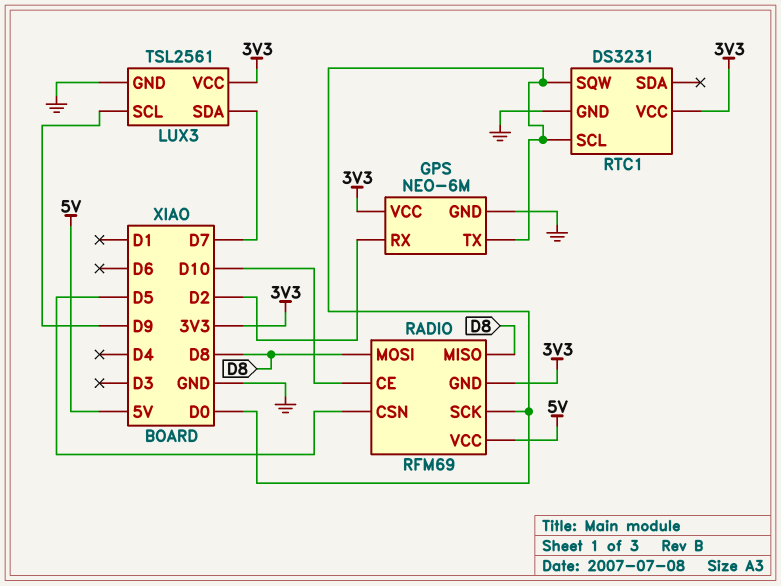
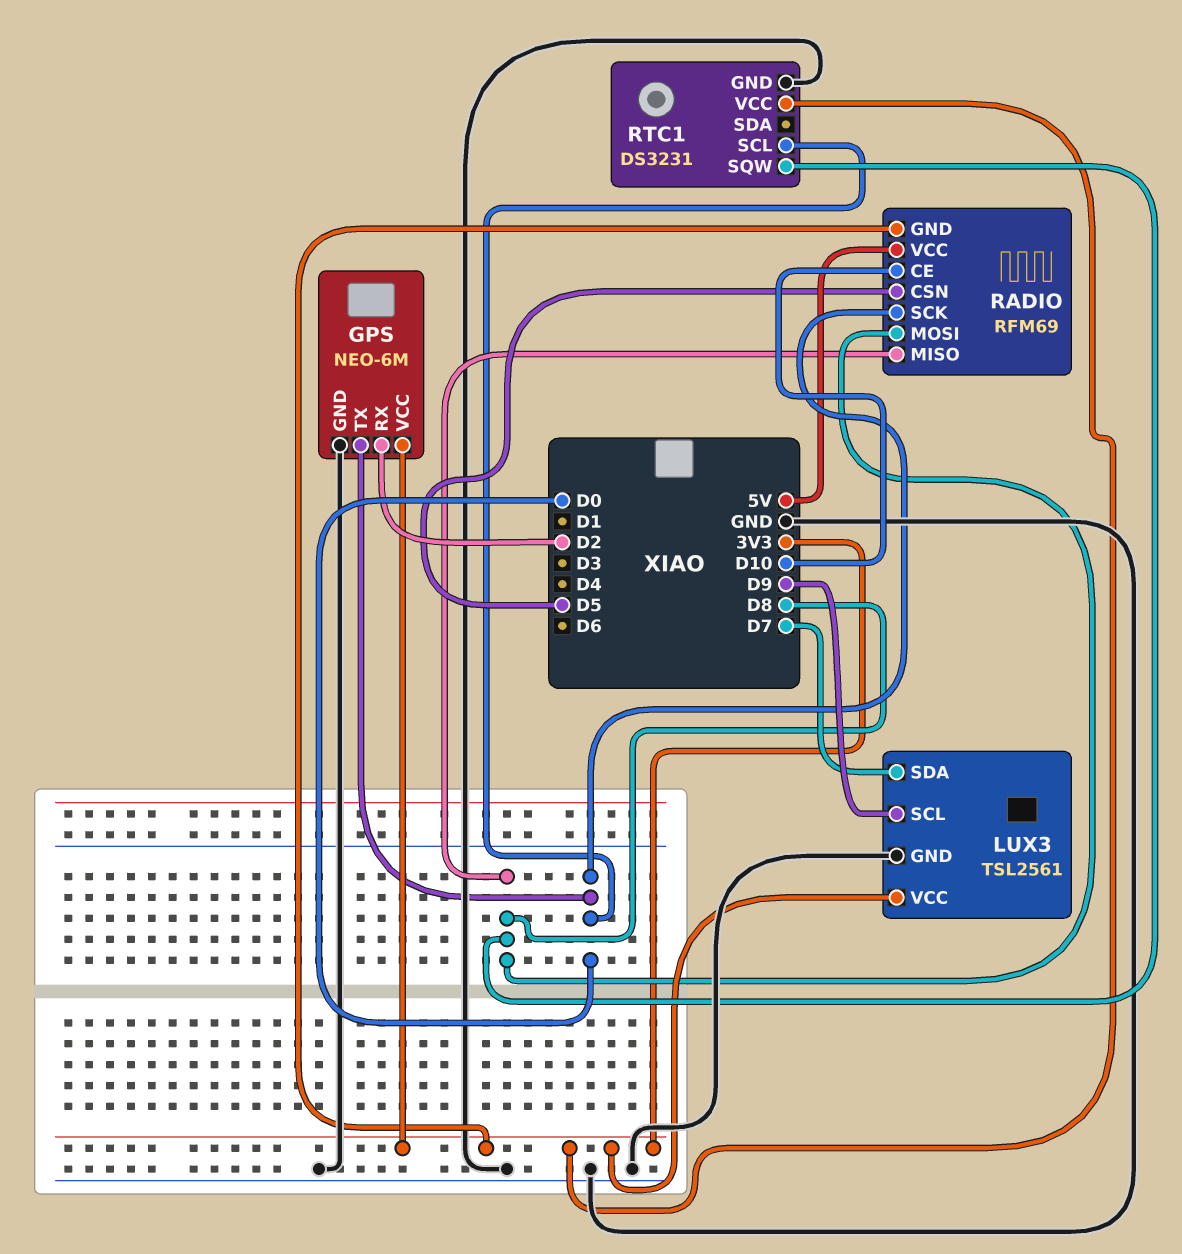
RTC1 pin SQW: D0 -> D8

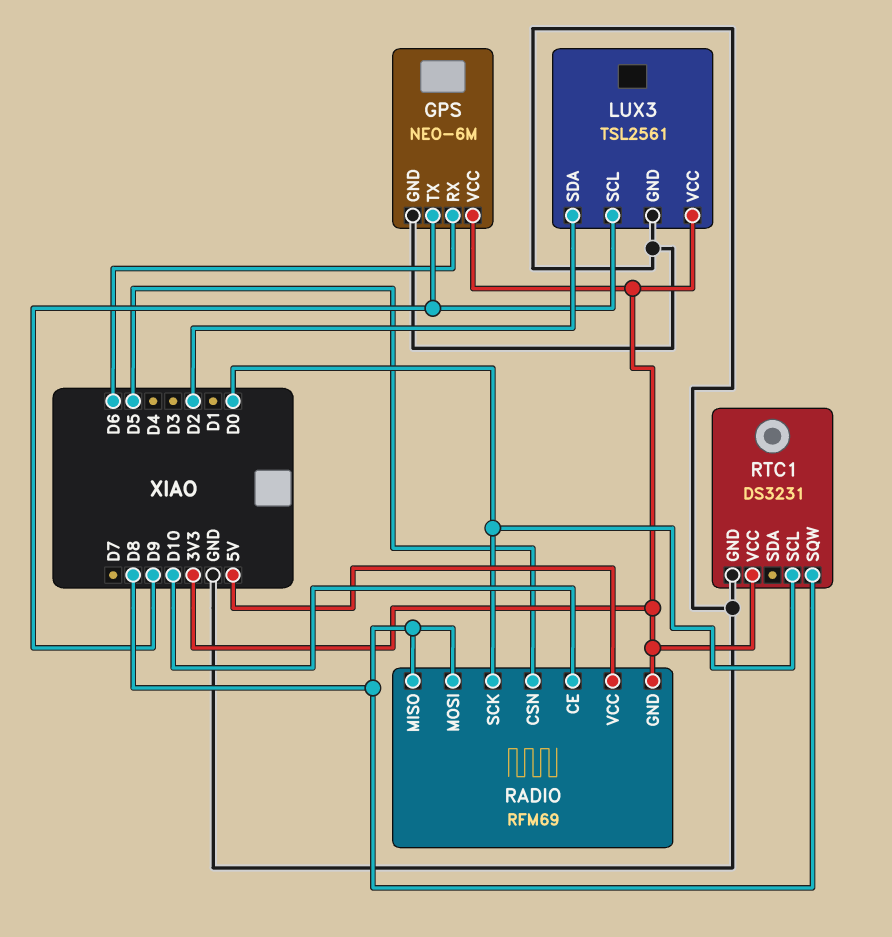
GPS pin RX: D2 -> D6
GPS pin TX: D0 -> D9
LUX3 pin SDA: D7 -> D2

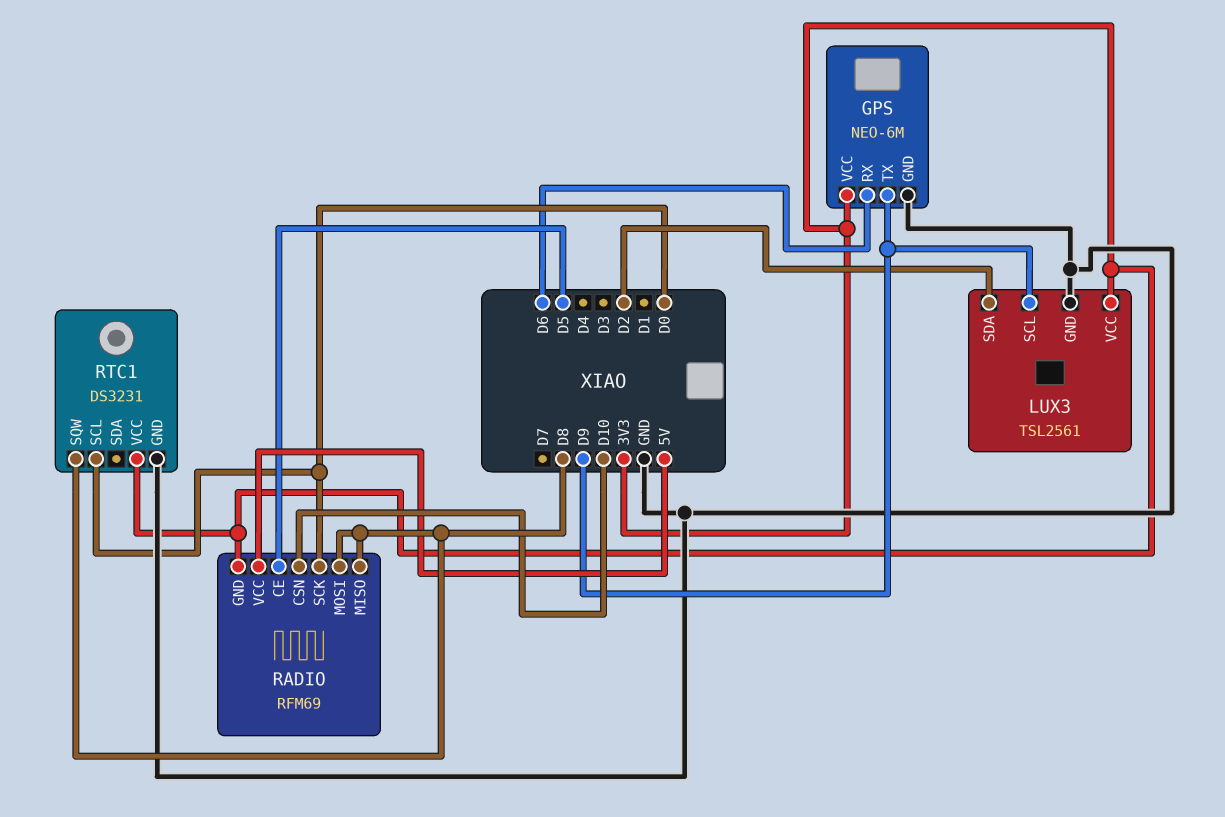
RADIO pin CE: D10 -> D5
RADIO pin CSN: D5 -> D10

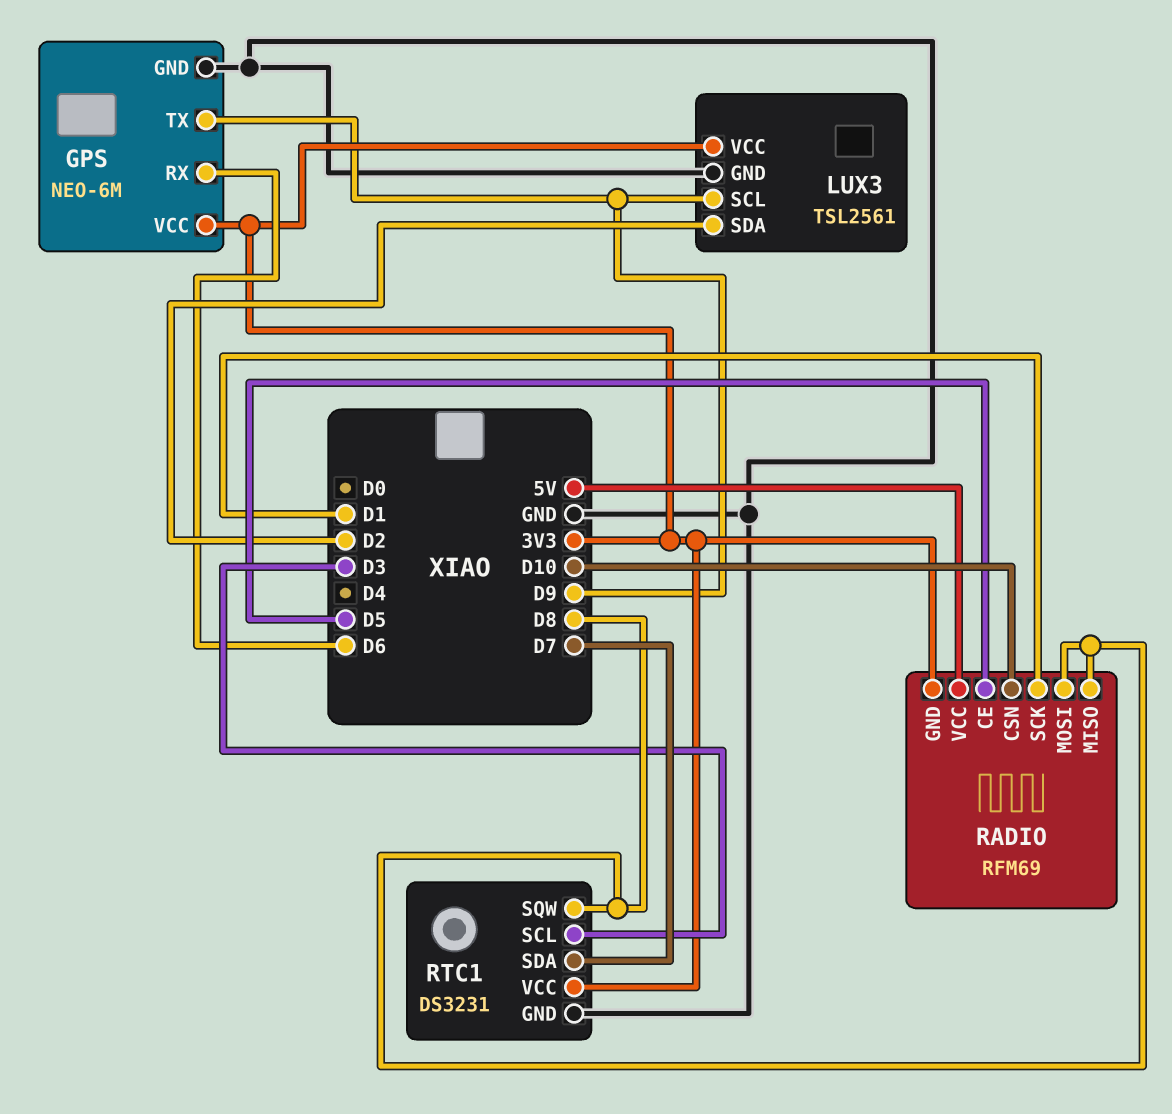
RADIO pin SCK: D0 -> D1
RTC1 pin SCL: D0 -> D3
RTC1 pin SDA: none -> D7

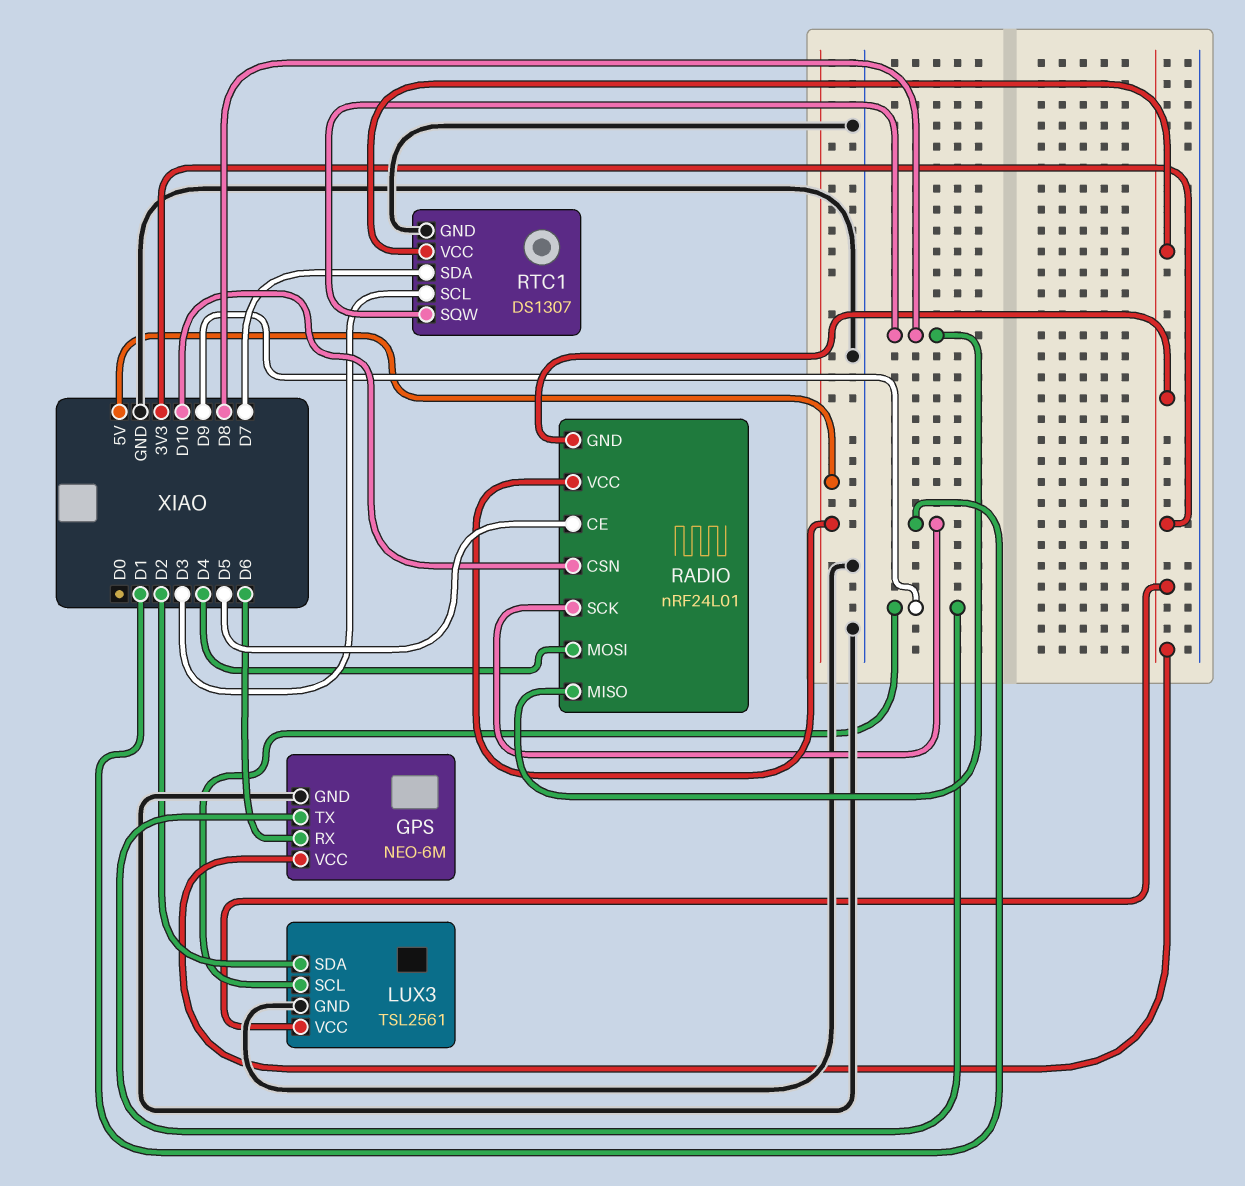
RADIO: RFM69 -> nRF24L01
RADIO pin MOSI: D8 -> D4
RTC1: DS3231 -> DS1307

